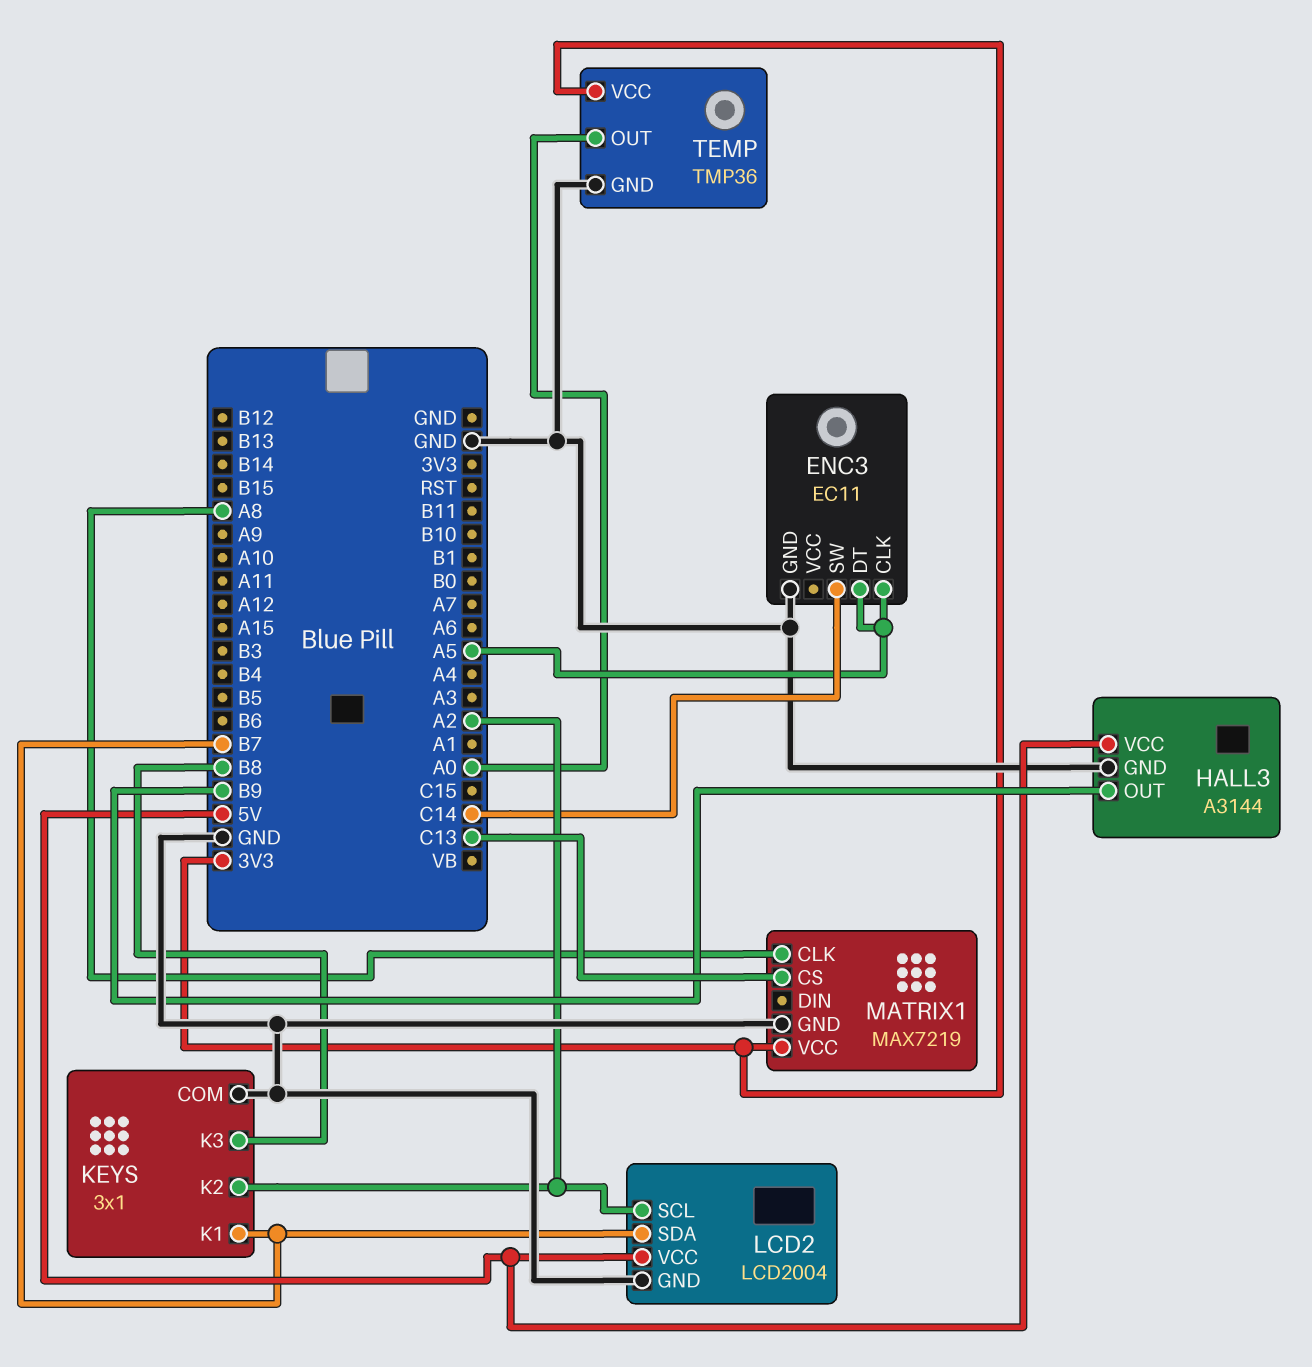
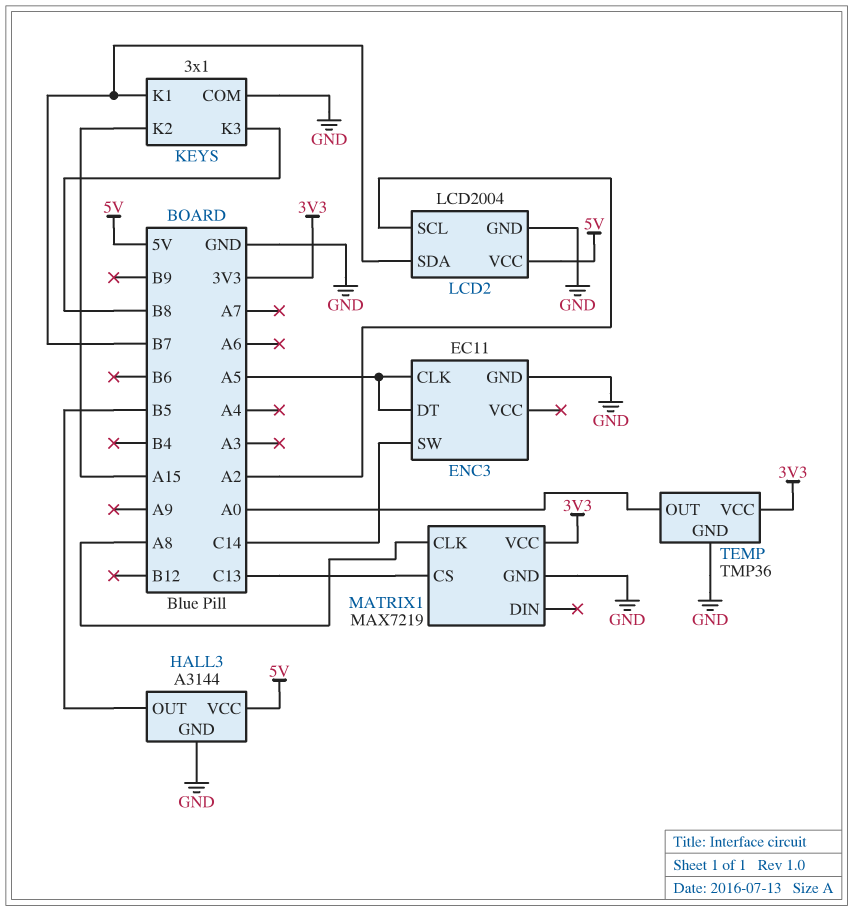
HALL3 pin OUT: B9 -> B5
KEYS pin K2: A2 -> A15

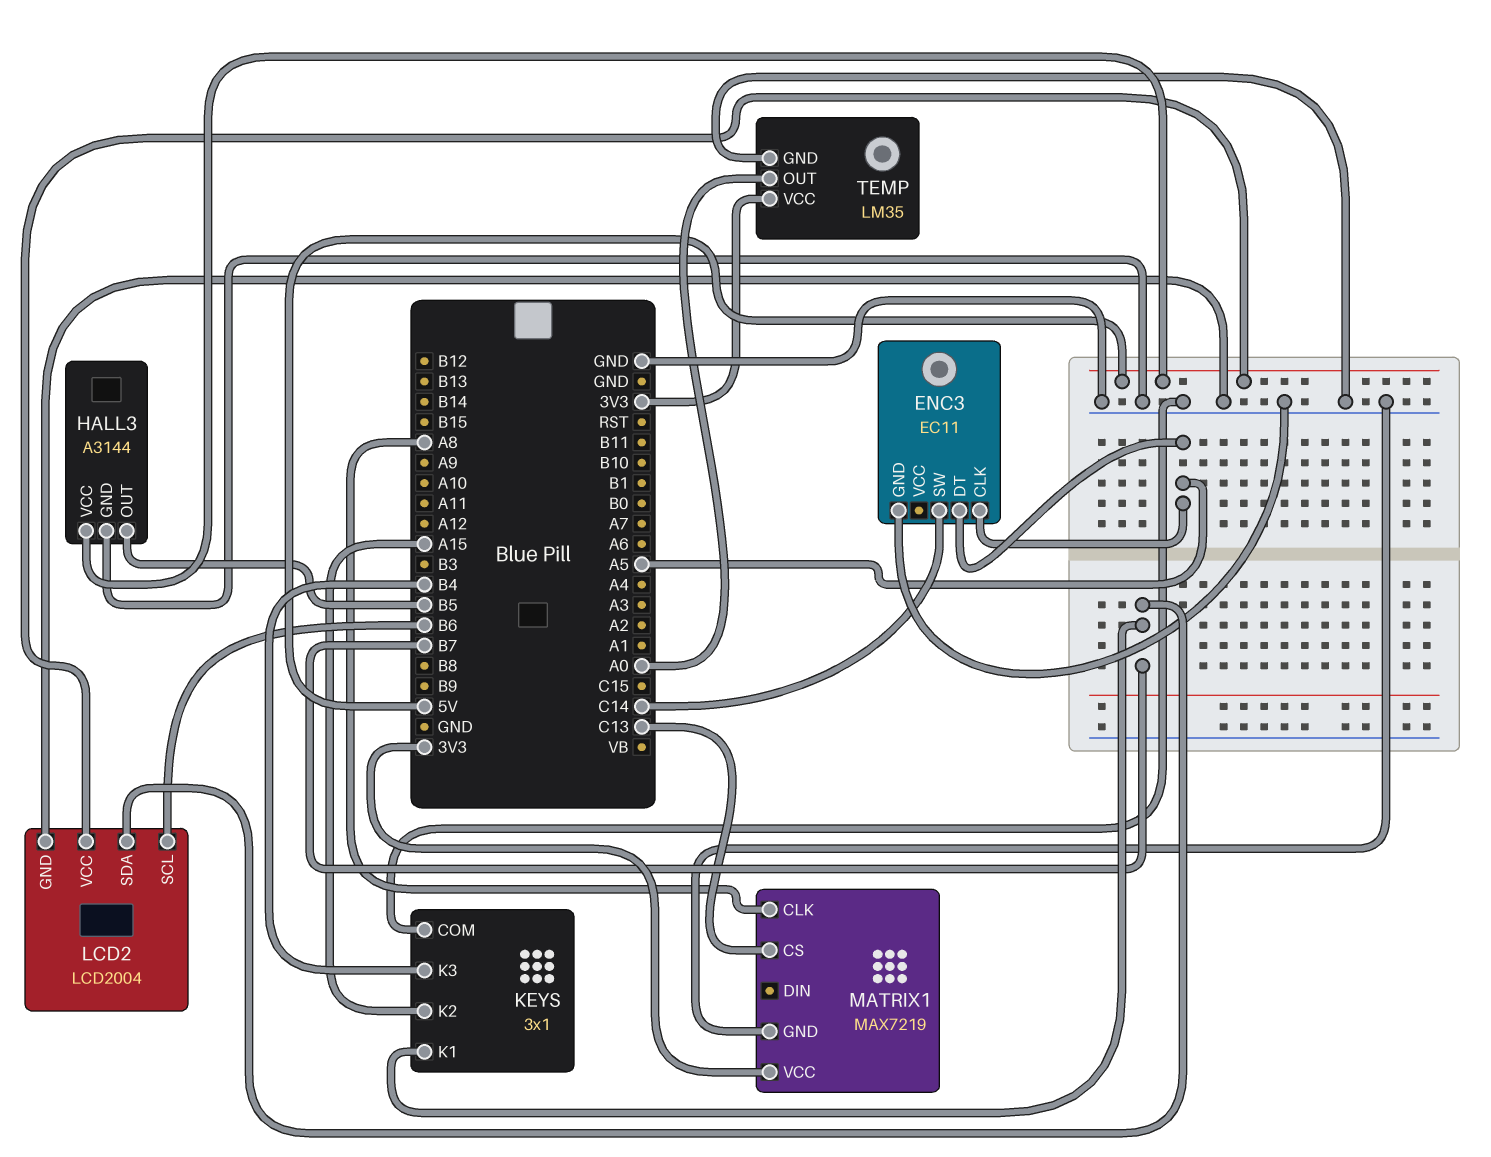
KEYS pin K3: B8 -> B4
LCD2 pin SCL: A2 -> B6
TEMP: TMP36 -> LM35

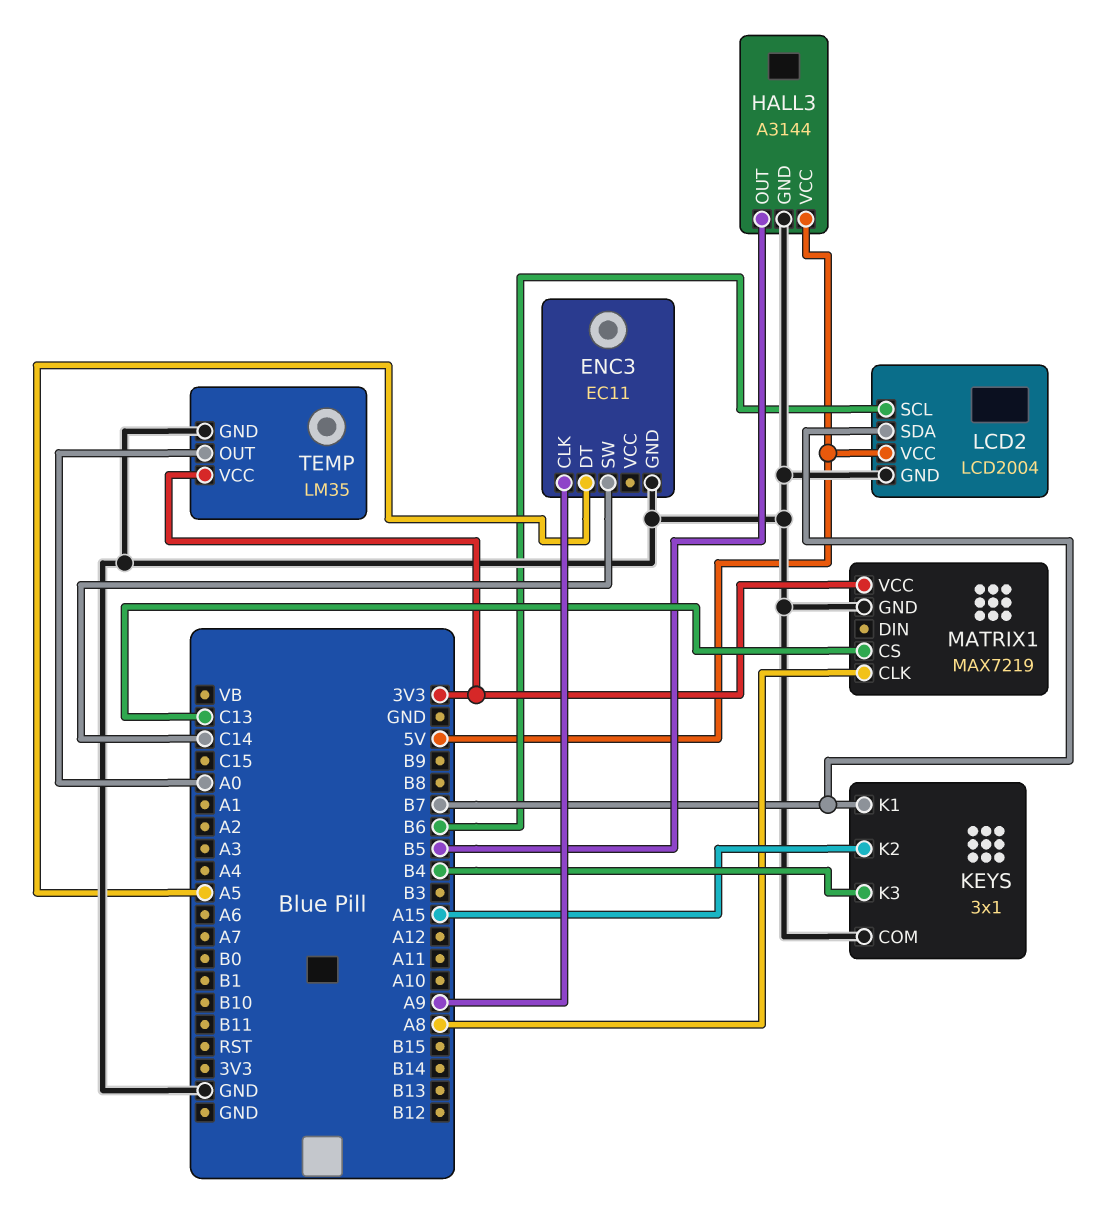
ENC3 pin CLK: A5 -> A9

